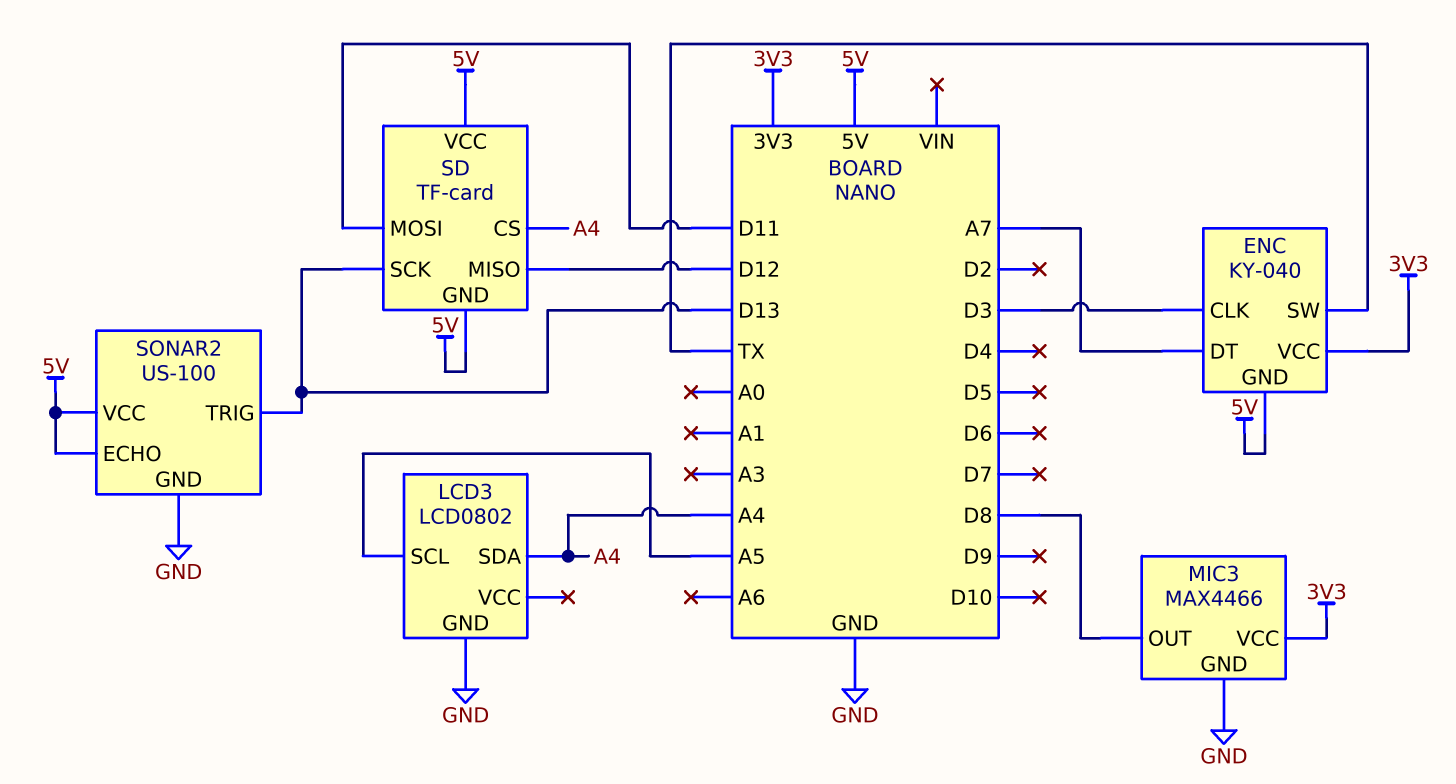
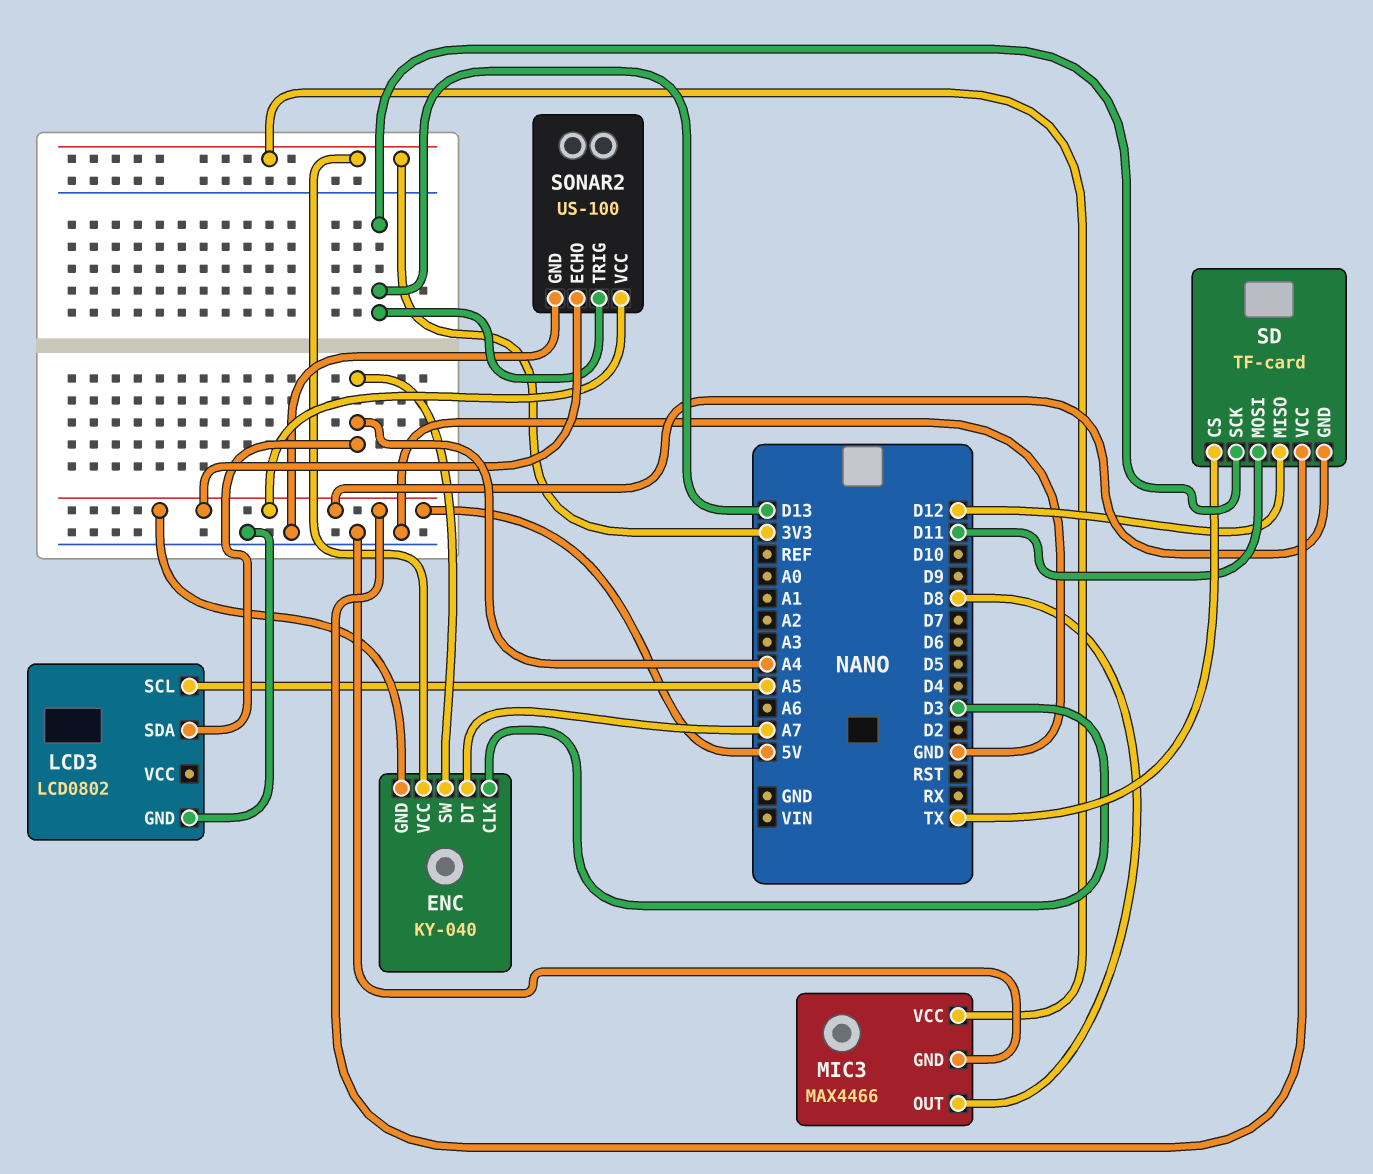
ENC pin SW: TX -> A4
SD pin CS: A4 -> TX

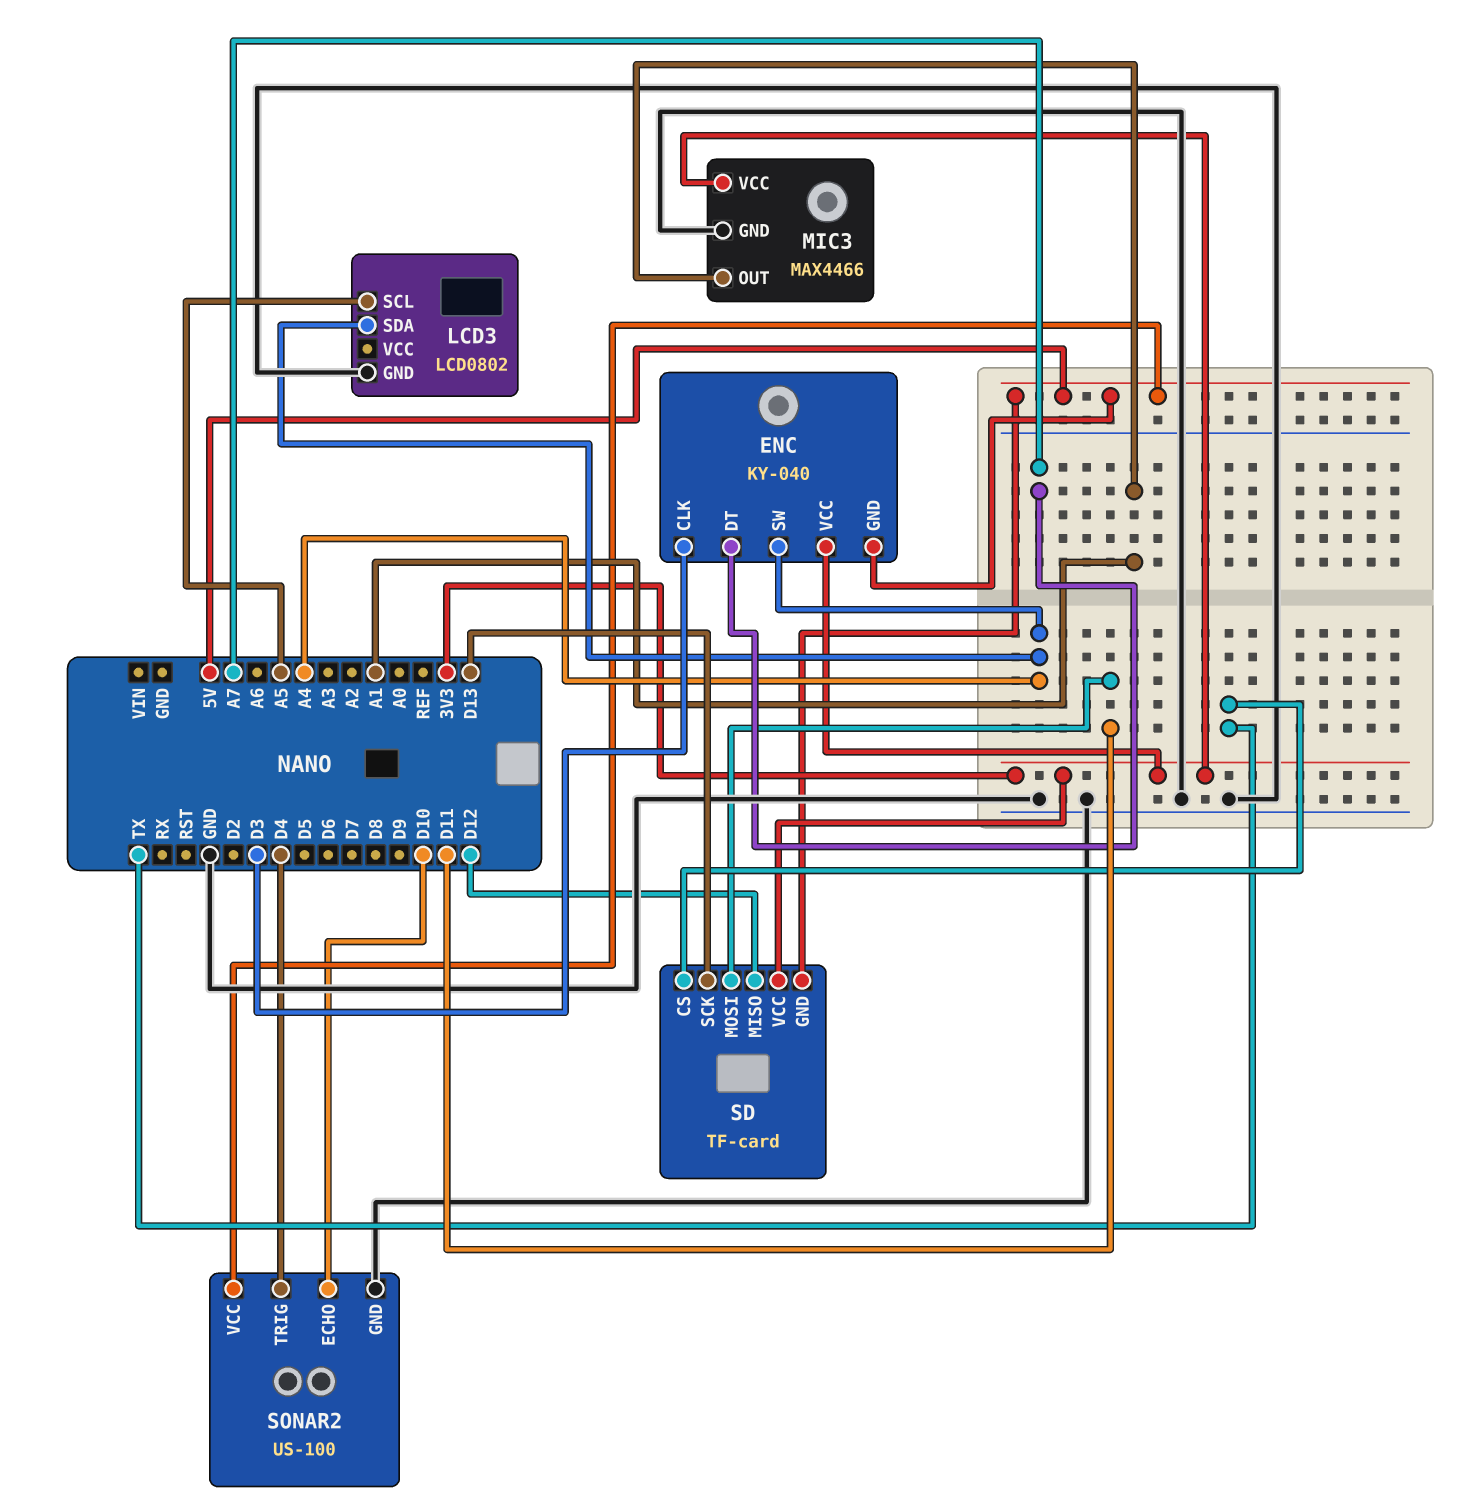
MIC3 pin OUT: D8 -> A1
SD pin VCC: 5V -> 3V3
SONAR2 pin ECHO: 5V -> D10
SONAR2 pin TRIG: D13 -> D4

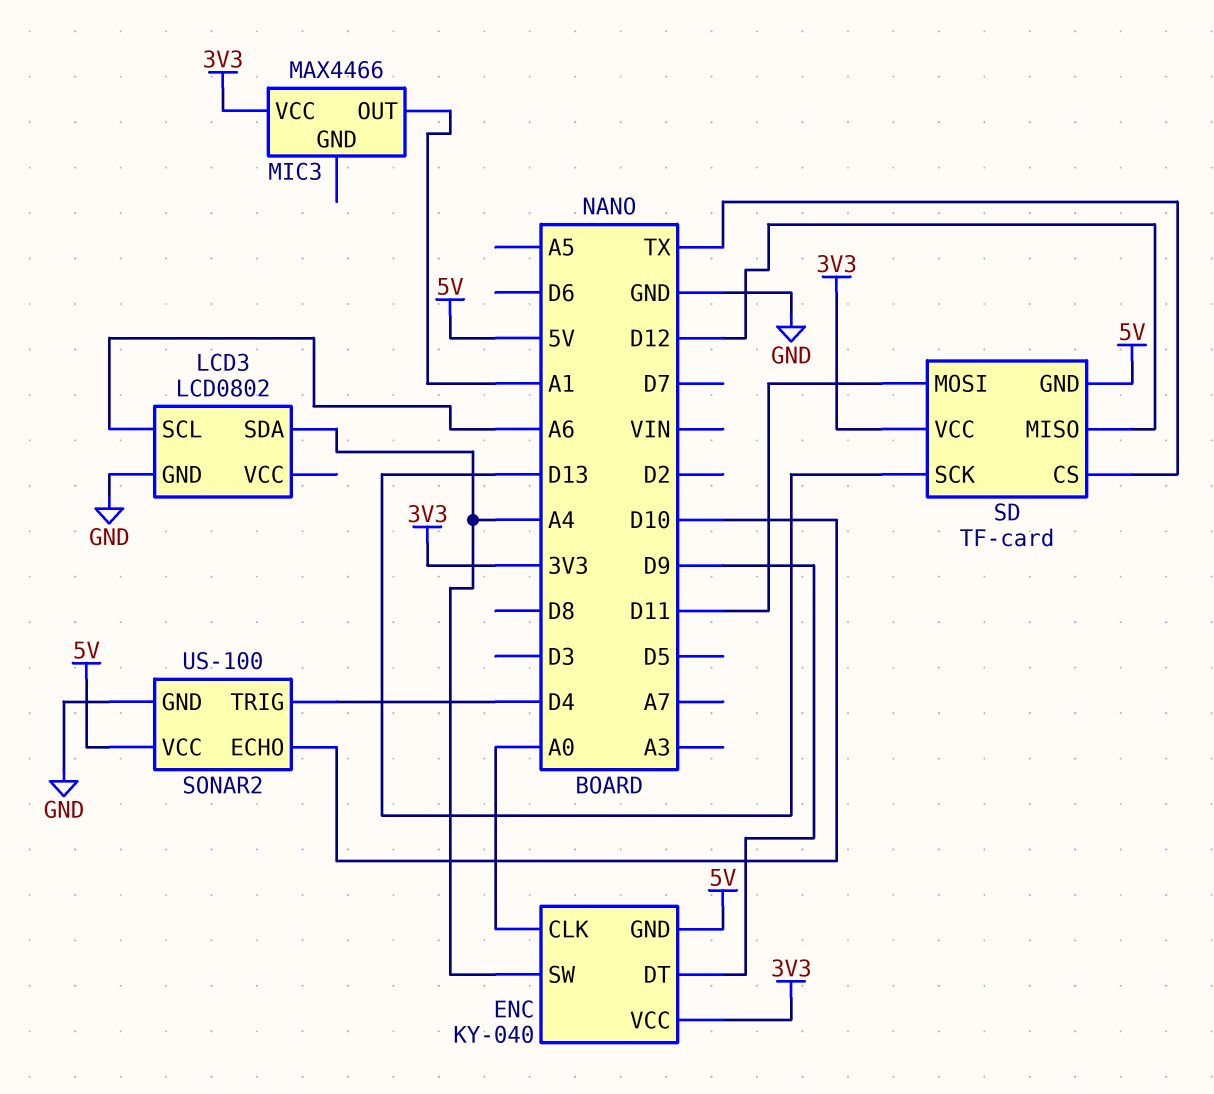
ENC pin CLK: D3 -> A0
ENC pin DT: A7 -> D9
LCD3 pin SCL: A5 -> A6
MIC3 pin GND: GND -> none

